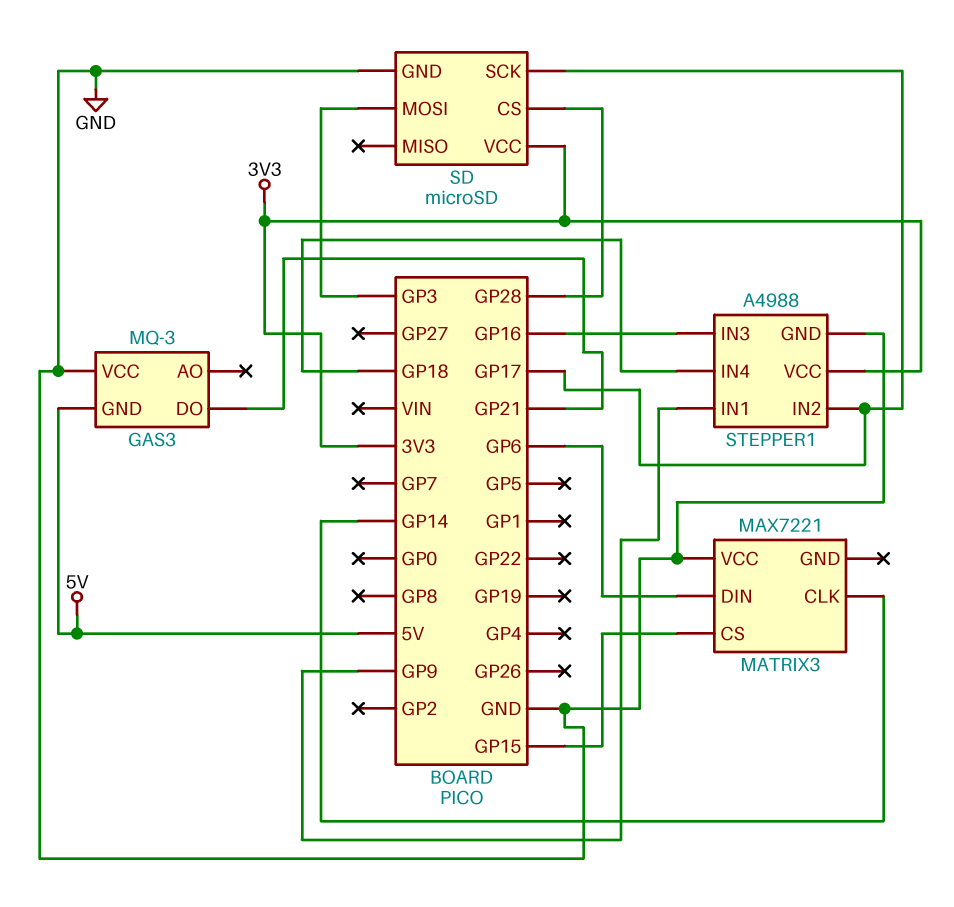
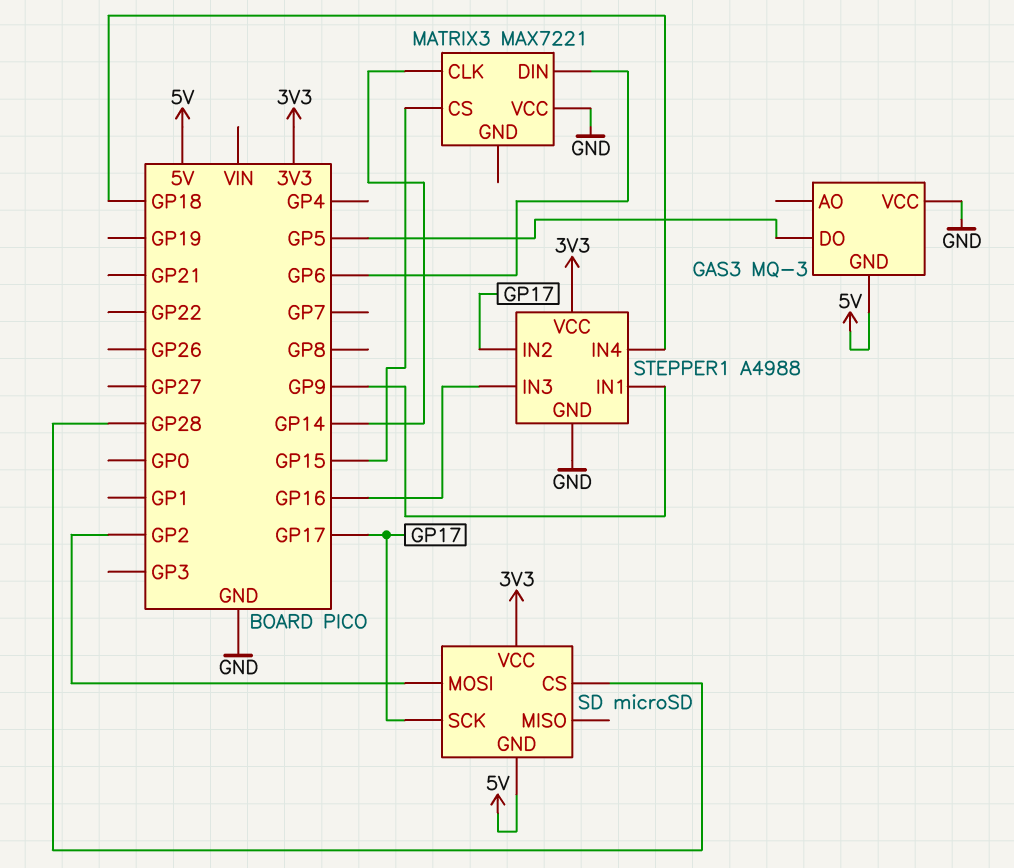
GAS3 pin DO: GP21 -> GP5
SD pin GND: GND -> 5V
SD pin MOSI: GP3 -> GP2

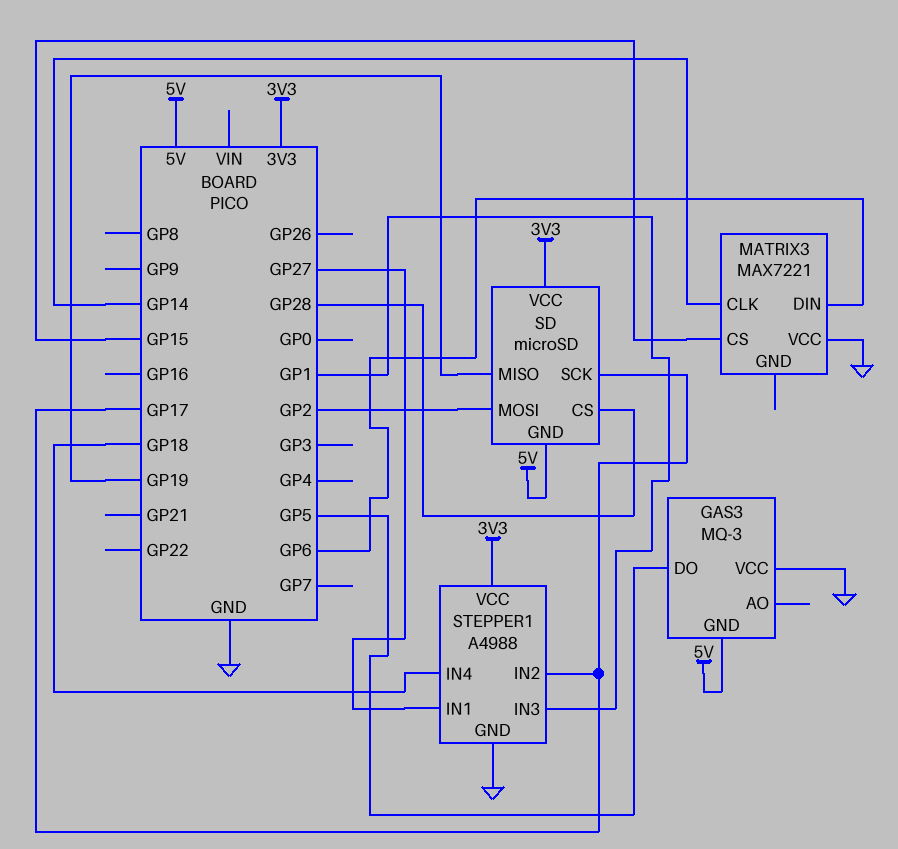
SD pin MISO: none -> GP19
STEPPER1 pin IN1: GP9 -> GP27
STEPPER1 pin IN3: GP16 -> GP1

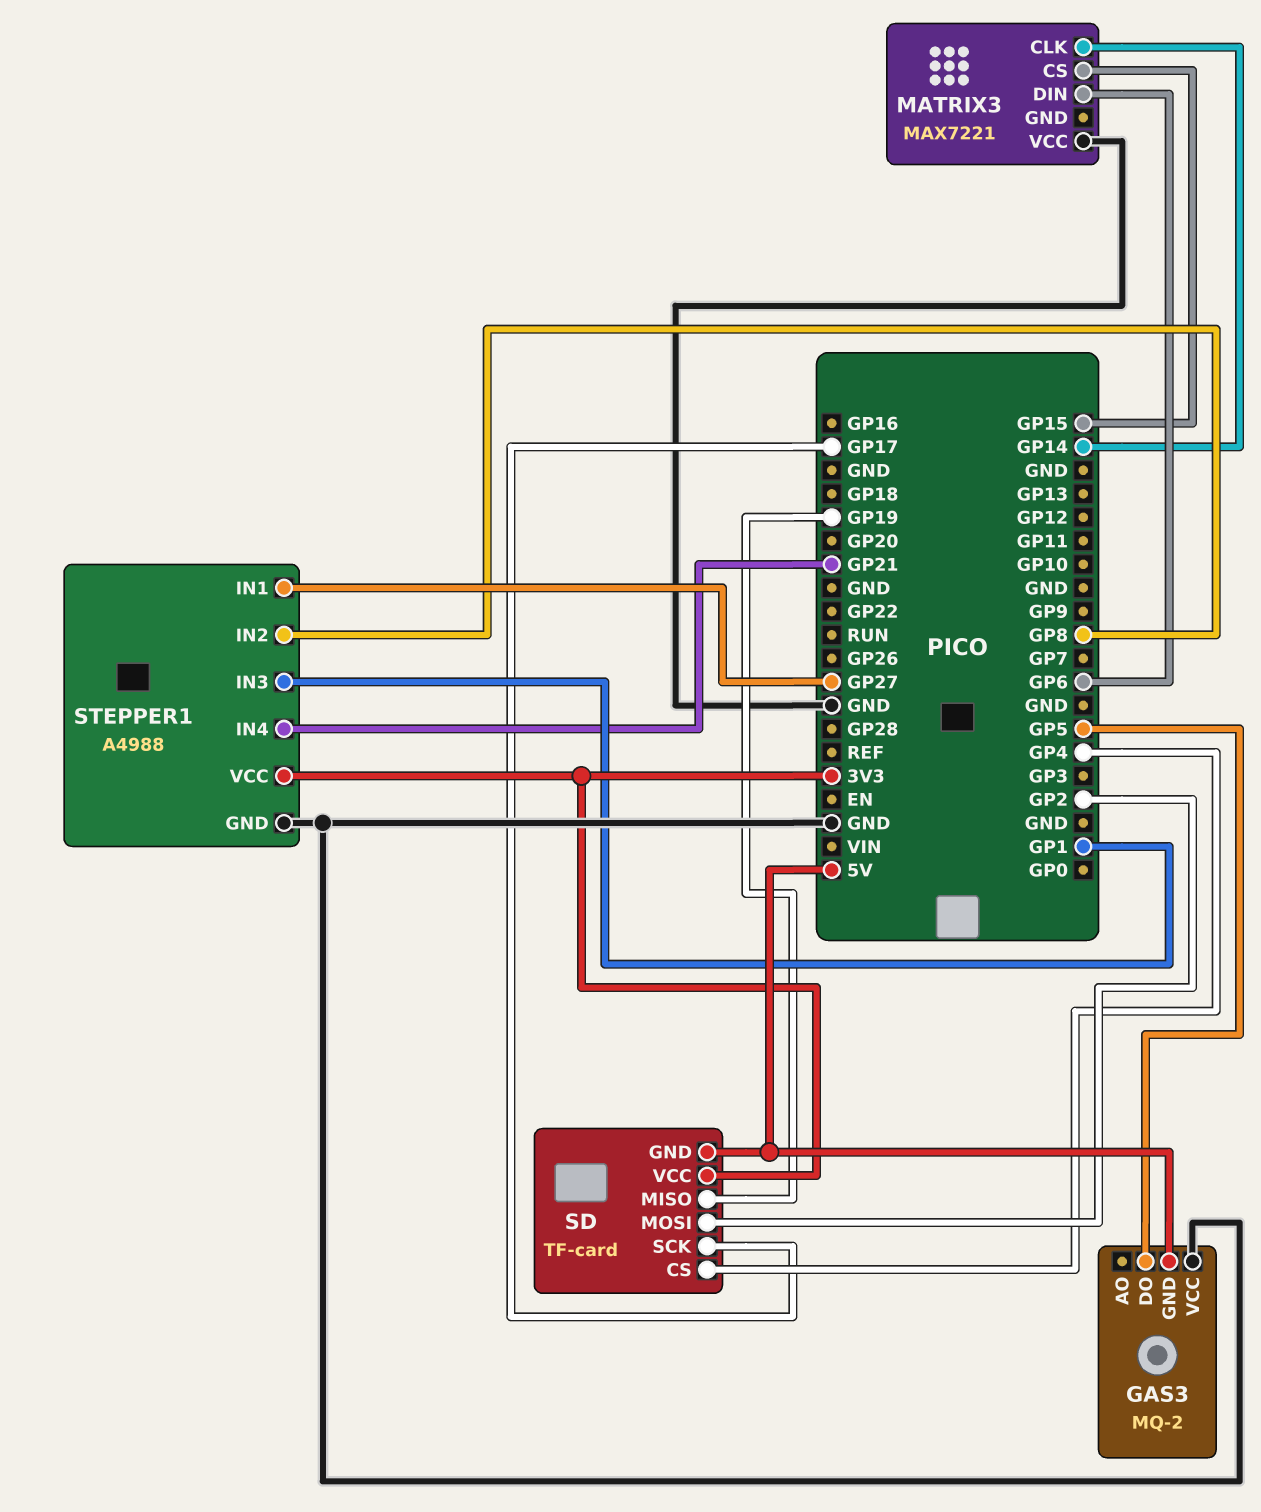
GAS3: MQ-3 -> MQ-2
SD: microSD -> TF-card
SD pin CS: GP28 -> GP4
STEPPER1 pin IN2: GP17 -> GP8
STEPPER1 pin IN4: GP18 -> GP21

